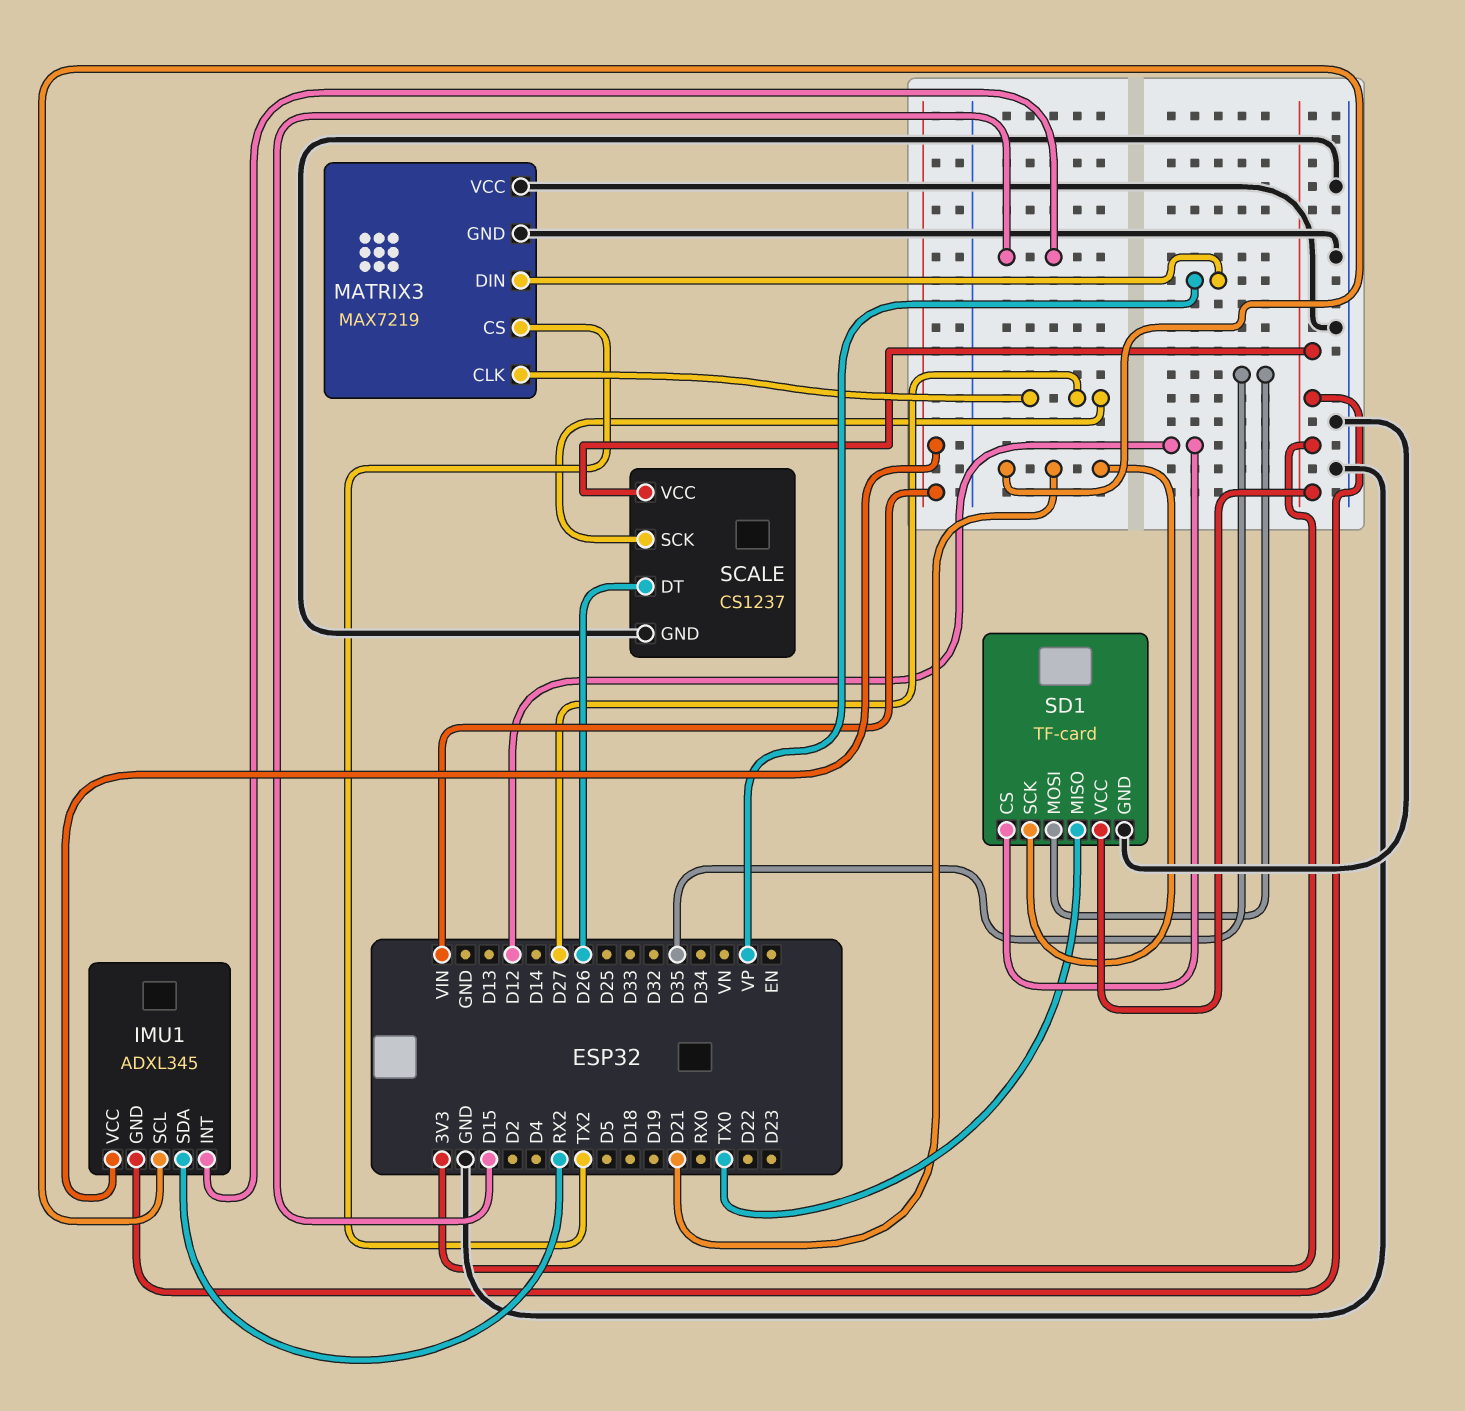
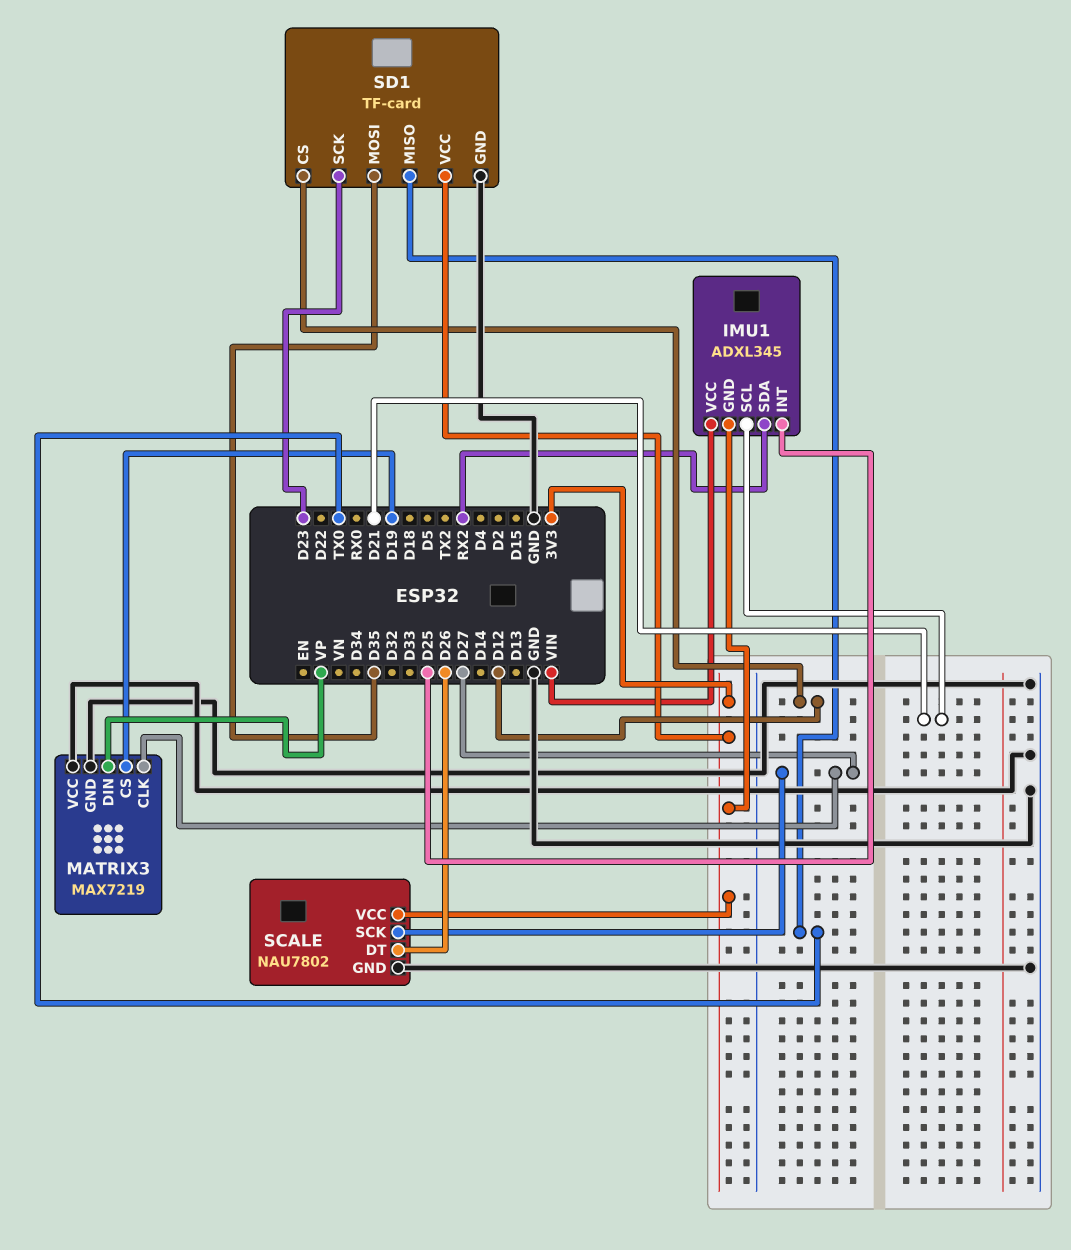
IMU1 pin INT: D15 -> D25
MATRIX3 pin CS: TX2 -> D19
SCALE: CS1237 -> NAU7802
SD1 pin SCK: D21 -> D23

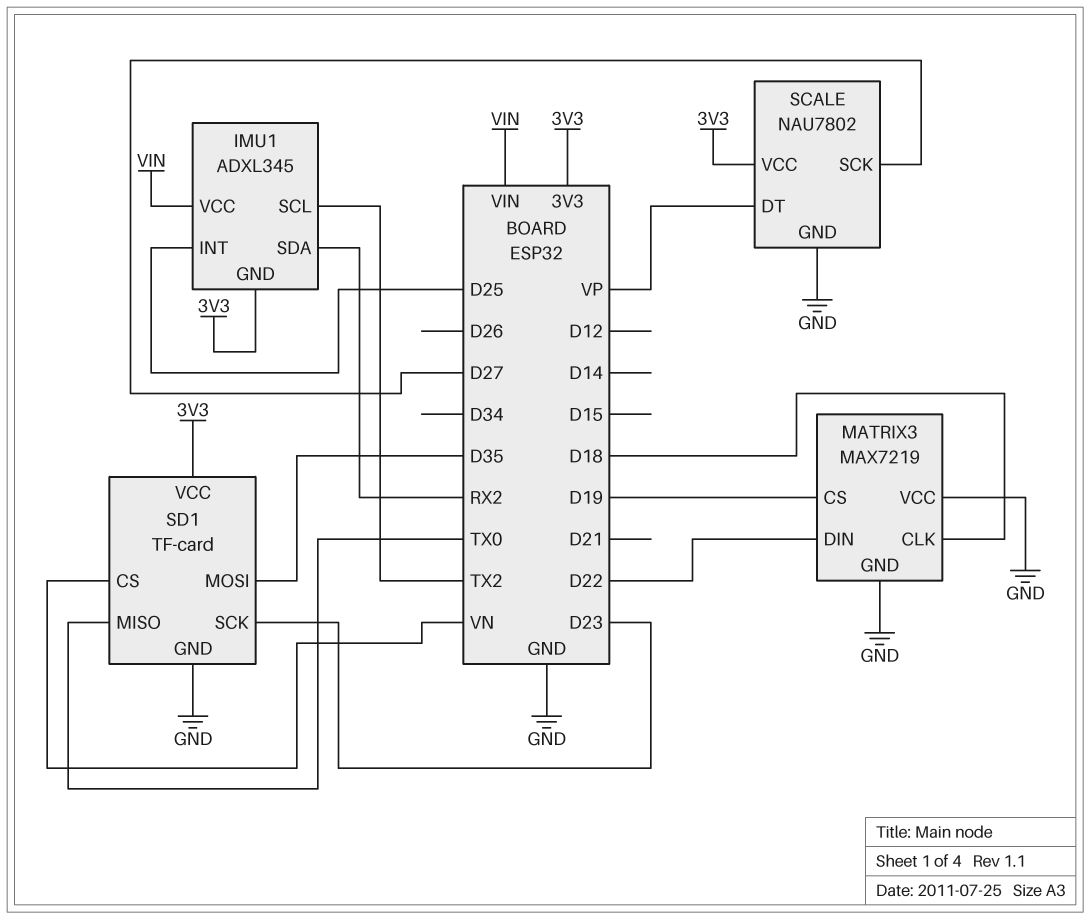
IMU1 pin SCL: D21 -> TX2
MATRIX3 pin CLK: D27 -> D18
MATRIX3 pin DIN: VP -> D22
SCALE pin DT: D26 -> VP
SD1 pin CS: D12 -> VN

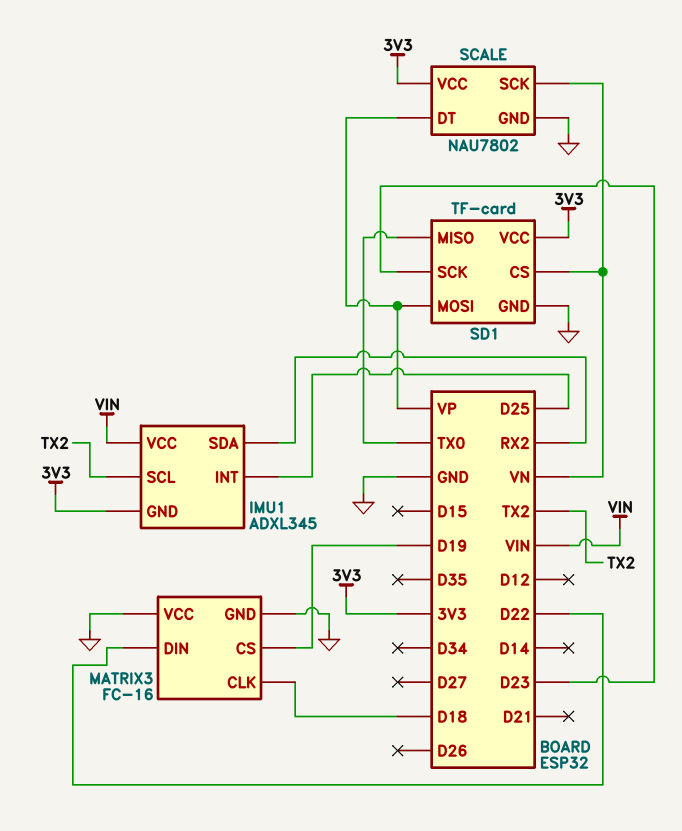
MATRIX3: MAX7219 -> FC-16
SCALE pin SCK: D27 -> VN
SD1 pin MOSI: D35 -> VP

